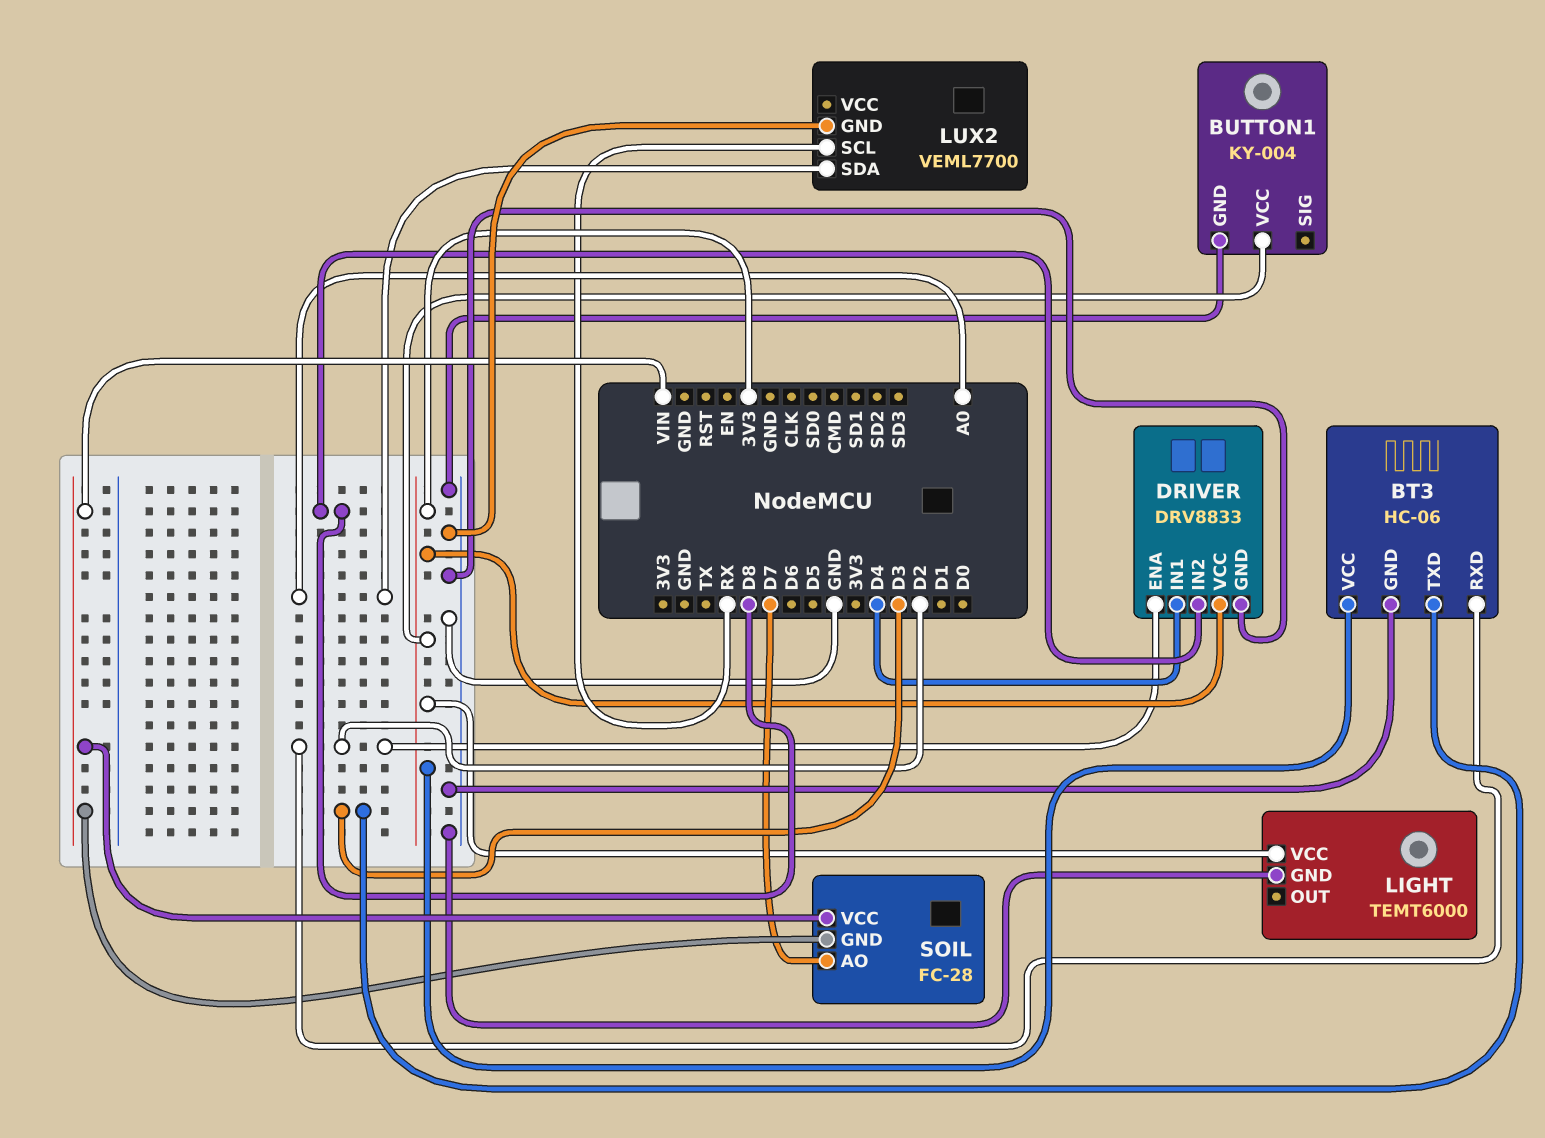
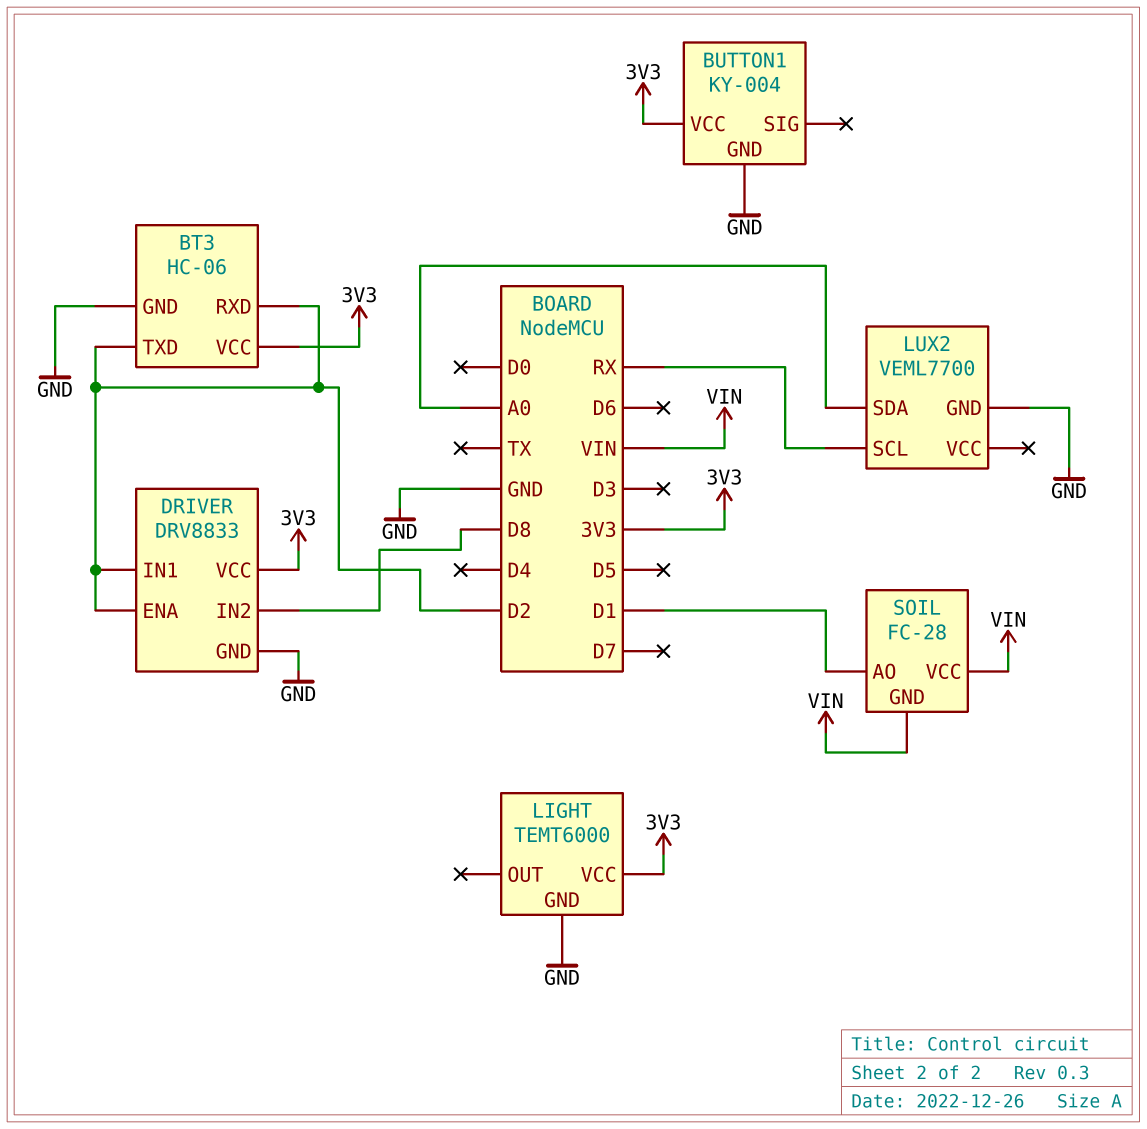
BT3 pin TXD: D3 -> D2
DRIVER pin IN1: D4 -> D2
SOIL pin AO: D7 -> D1

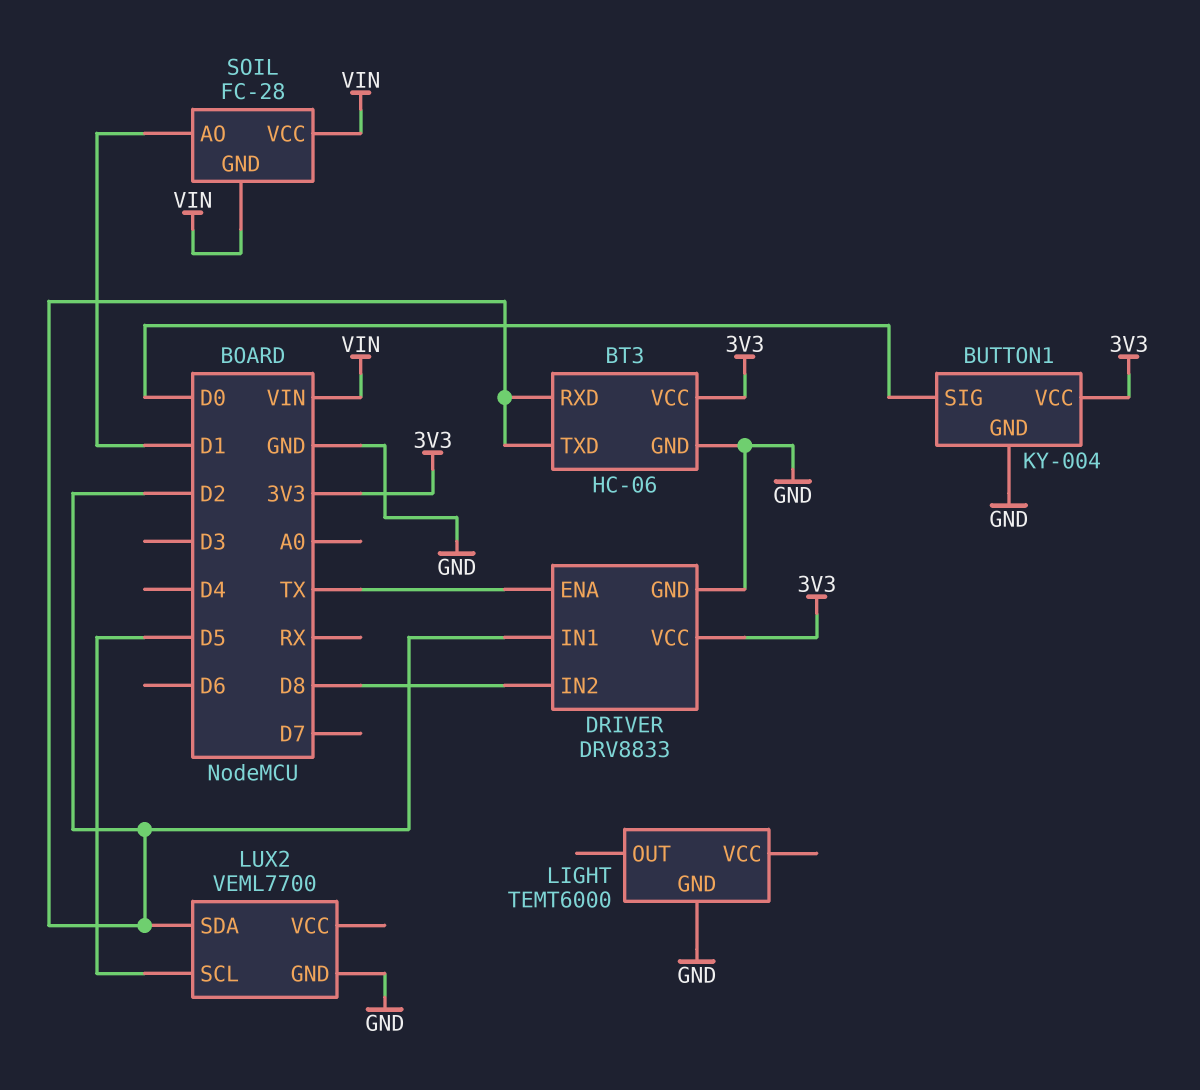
BUTTON1 pin SIG: none -> D0
DRIVER pin ENA: D2 -> TX
LIGHT pin VCC: 3V3 -> none
LUX2 pin SCL: RX -> D5
LUX2 pin SDA: A0 -> D2

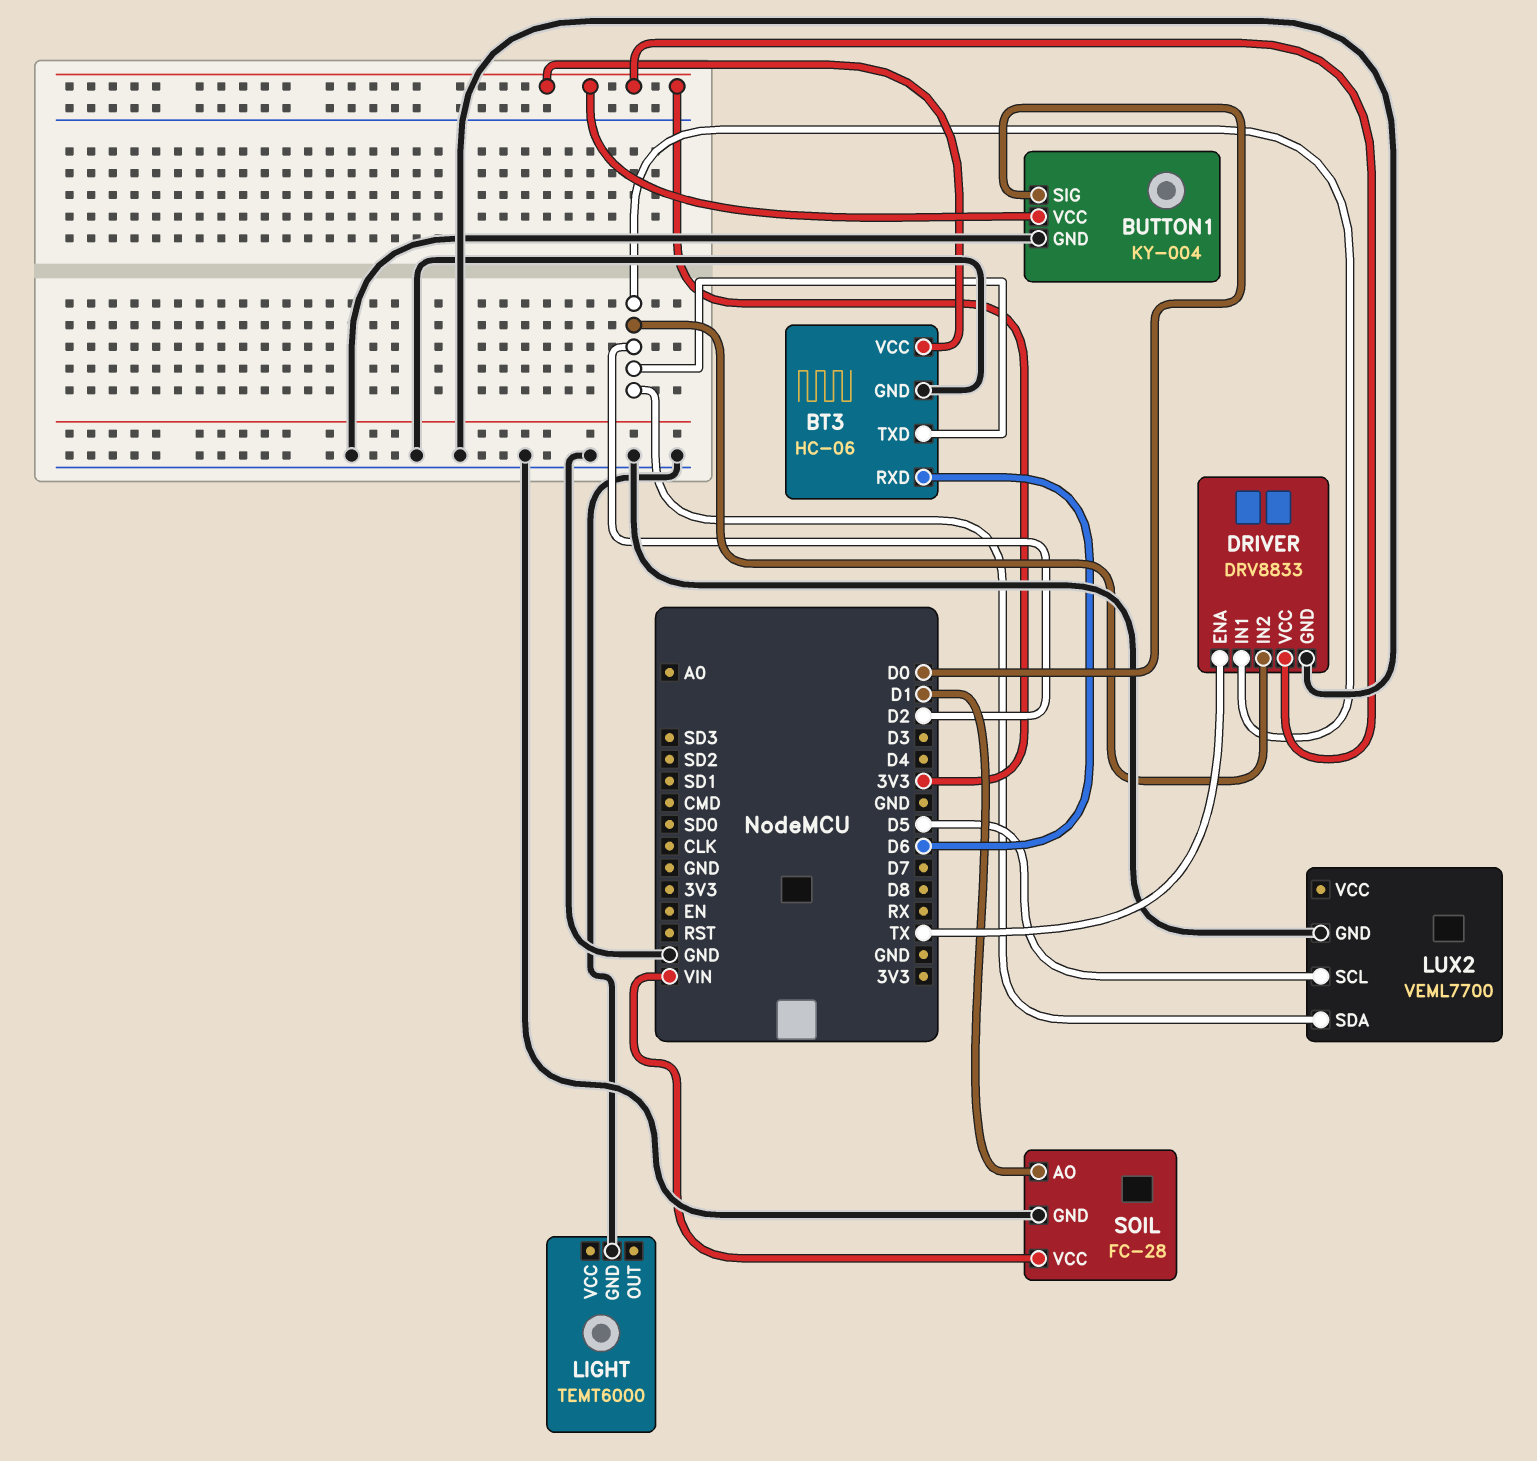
BT3 pin RXD: D2 -> D6
DRIVER pin IN2: D8 -> D2
SOIL pin GND: VIN -> GND

